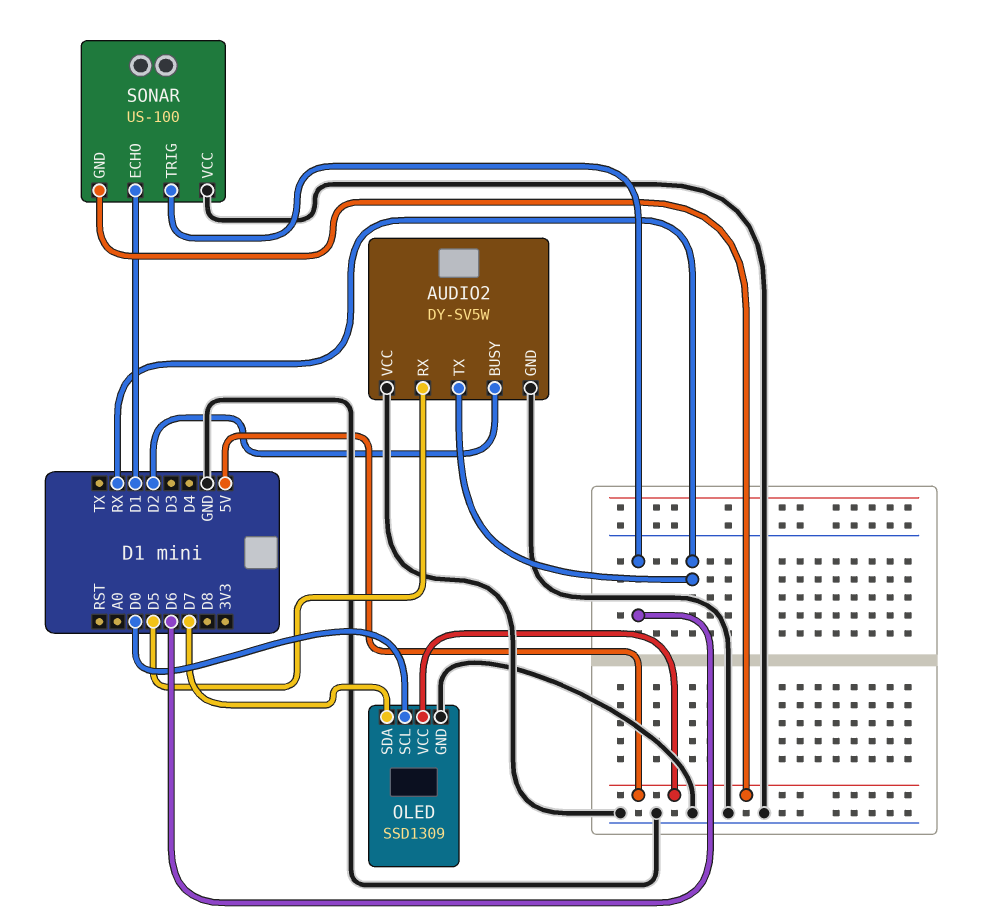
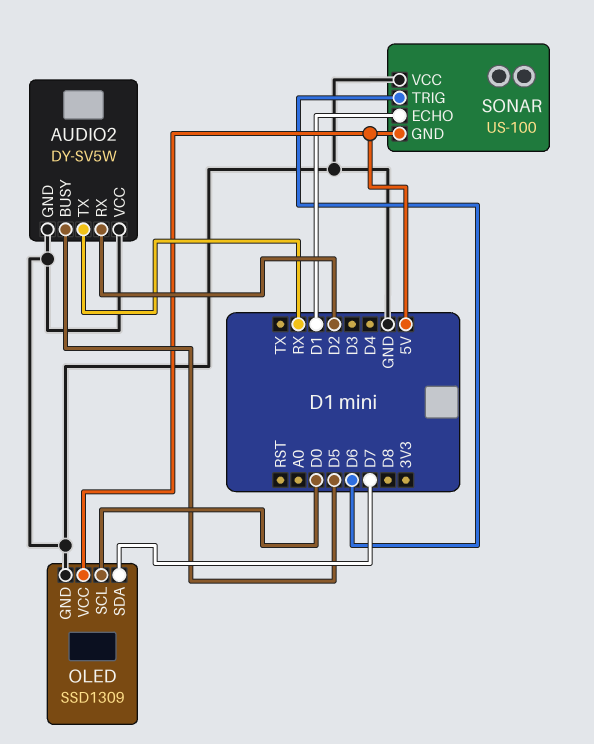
AUDIO2 pin BUSY: D2 -> D5
AUDIO2 pin RX: D5 -> D2

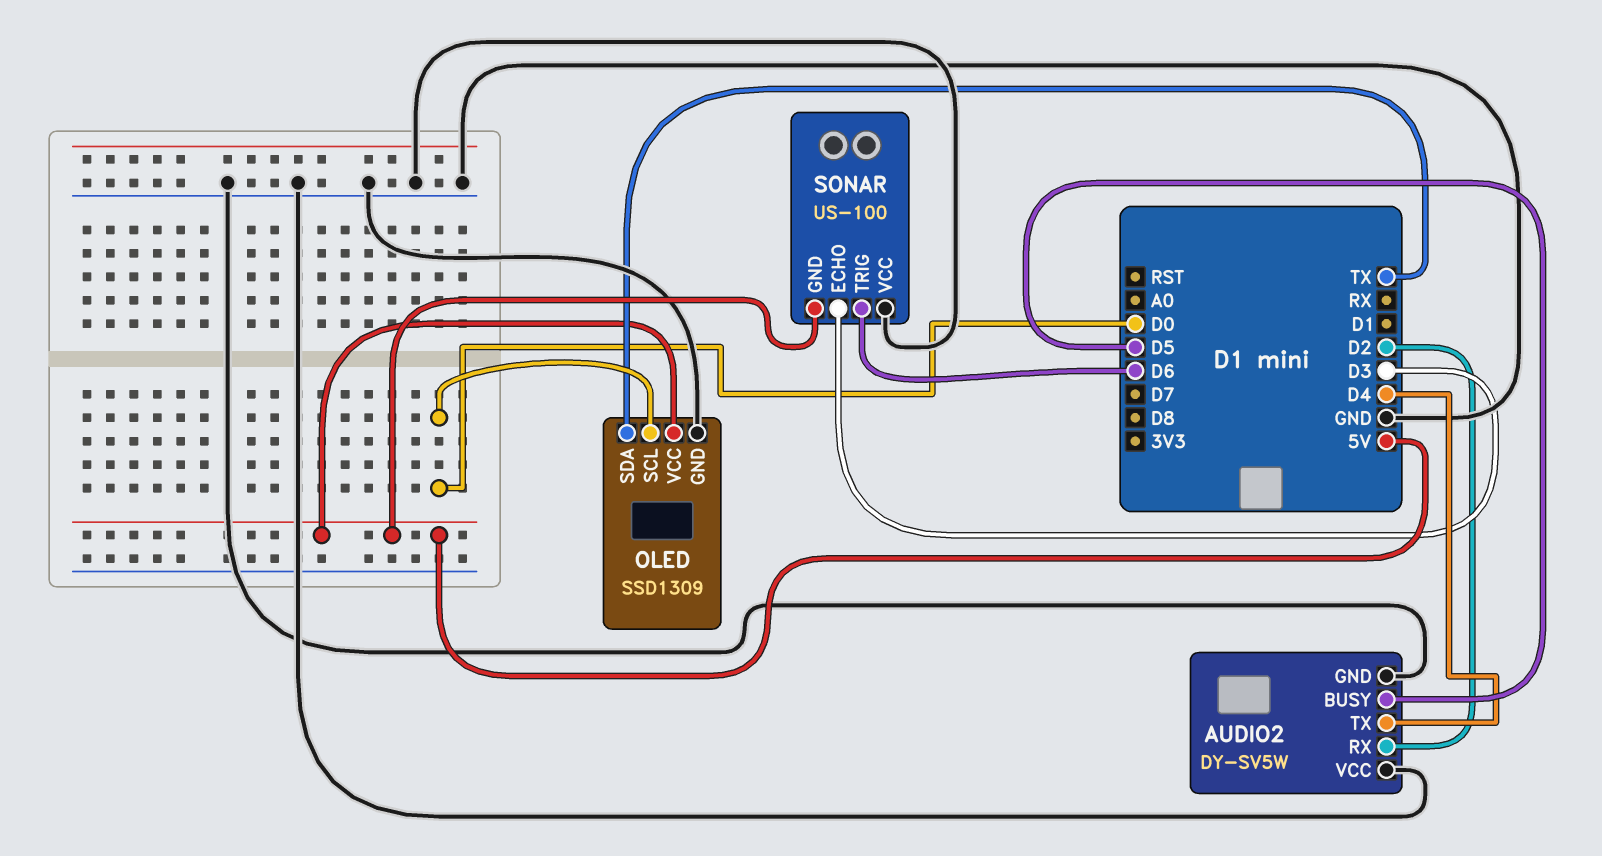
AUDIO2 pin TX: RX -> D4
OLED pin SDA: D7 -> TX
SONAR pin ECHO: D1 -> D3

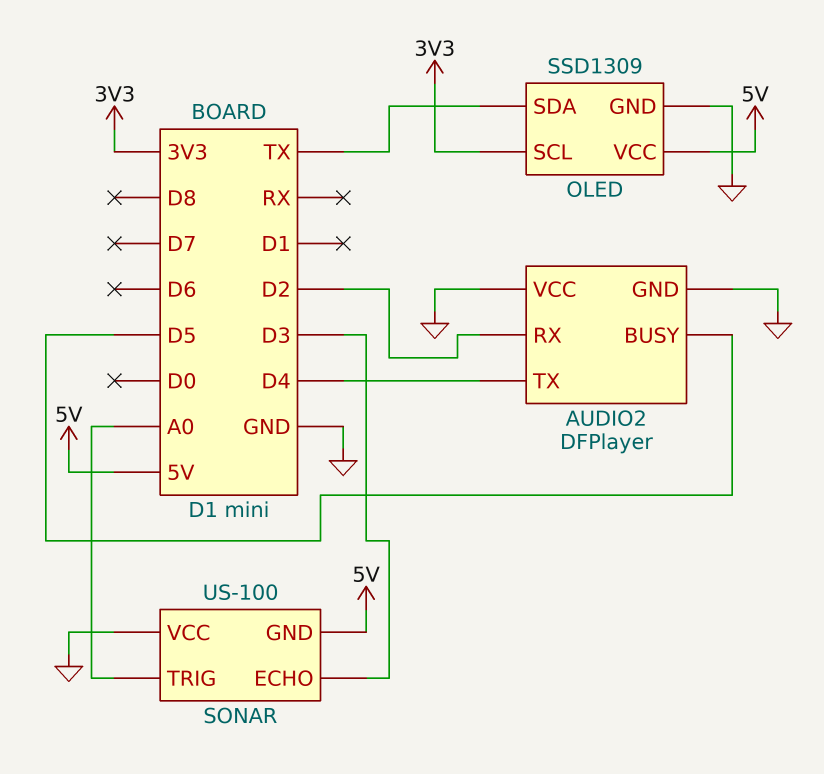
AUDIO2: DY-SV5W -> DFPlayer
OLED pin SCL: D0 -> 3V3
SONAR pin TRIG: D6 -> A0

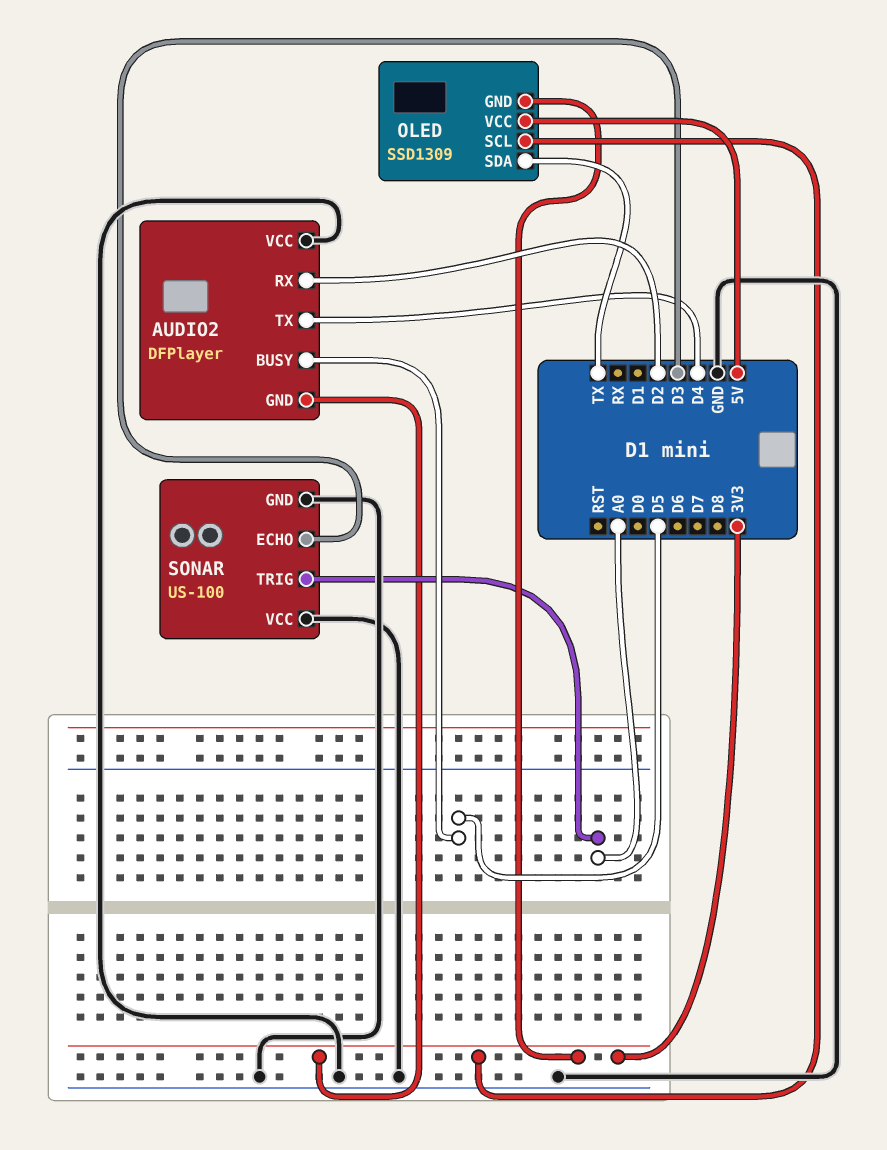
AUDIO2 pin GND: GND -> 3V3
OLED pin GND: GND -> 3V3
SONAR pin GND: 5V -> GND

